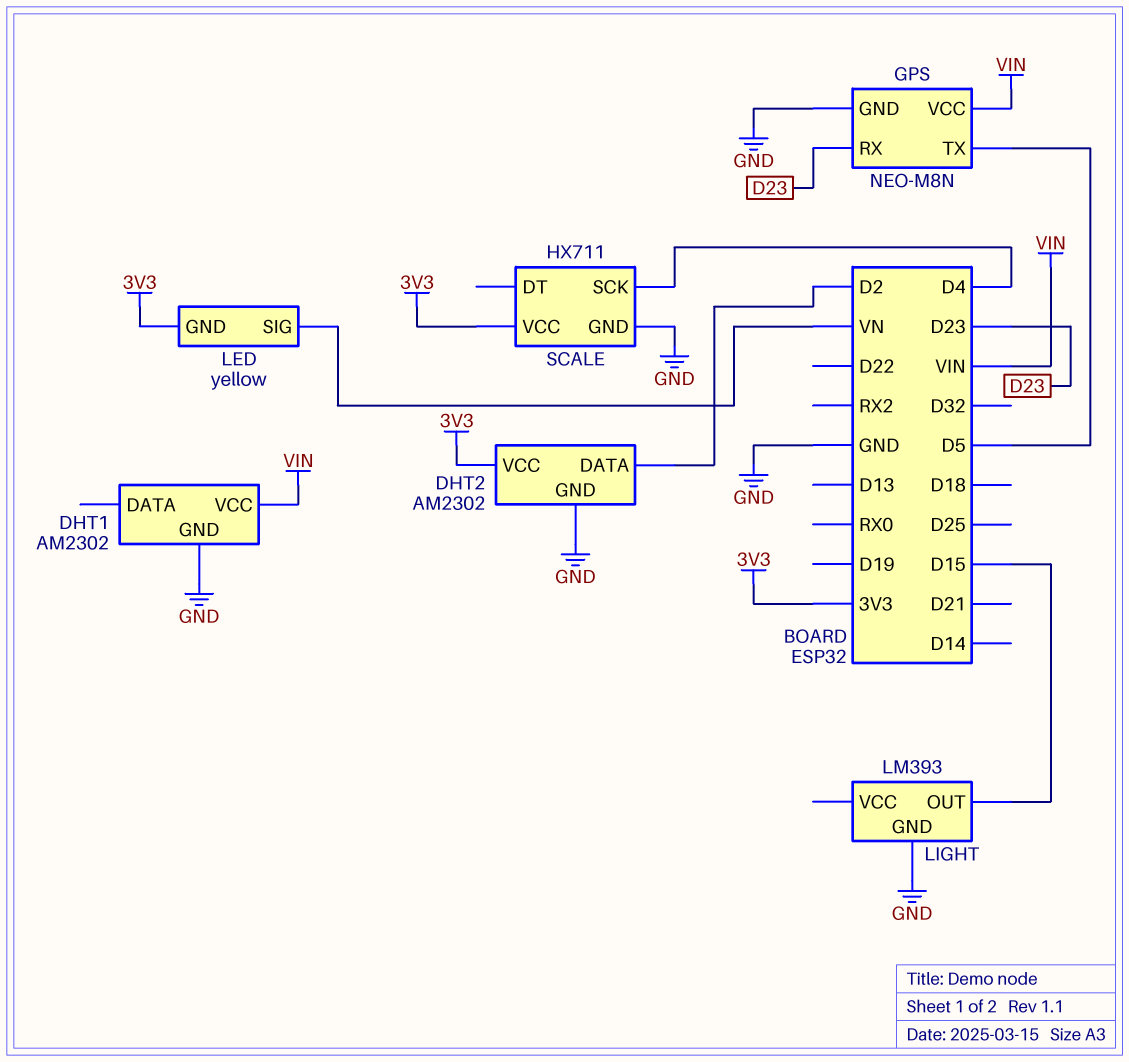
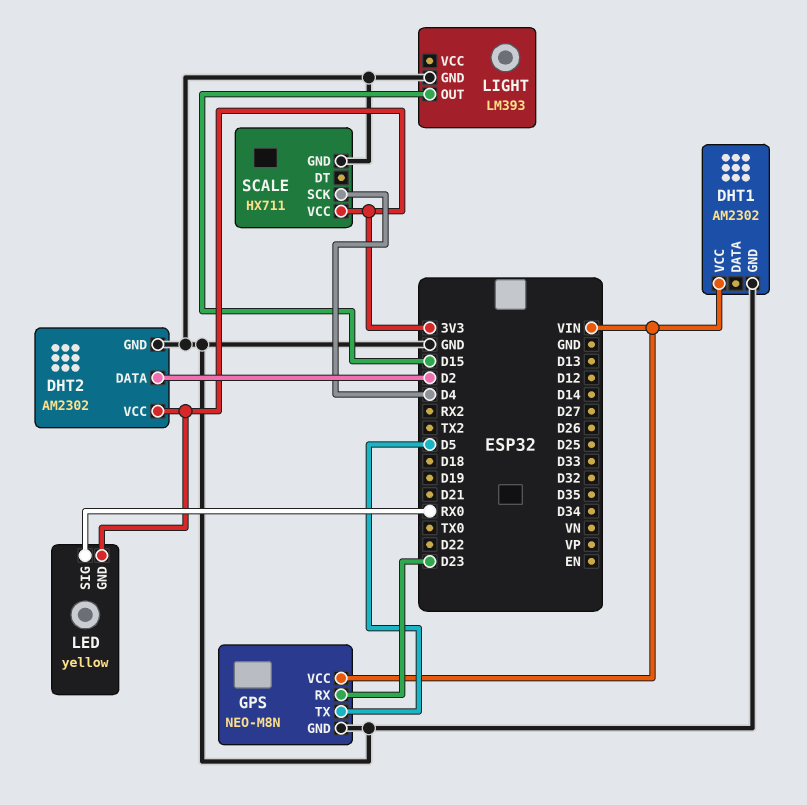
LED pin SIG: VN -> RX0

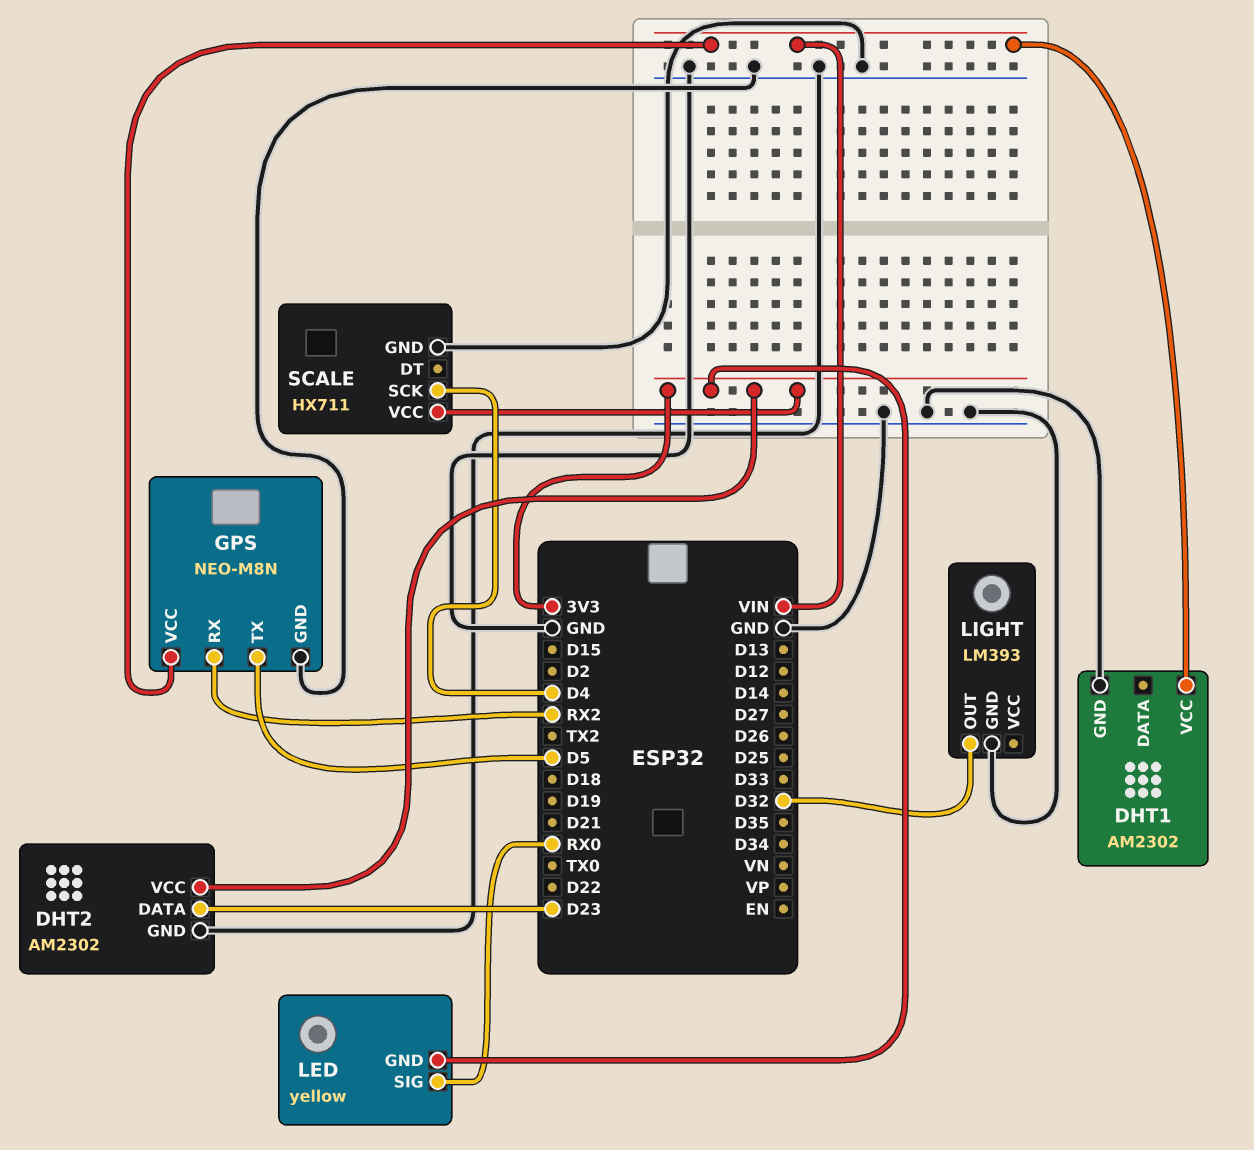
DHT2 pin DATA: D2 -> D23
GPS pin RX: D23 -> RX2
LIGHT pin OUT: D15 -> D32

